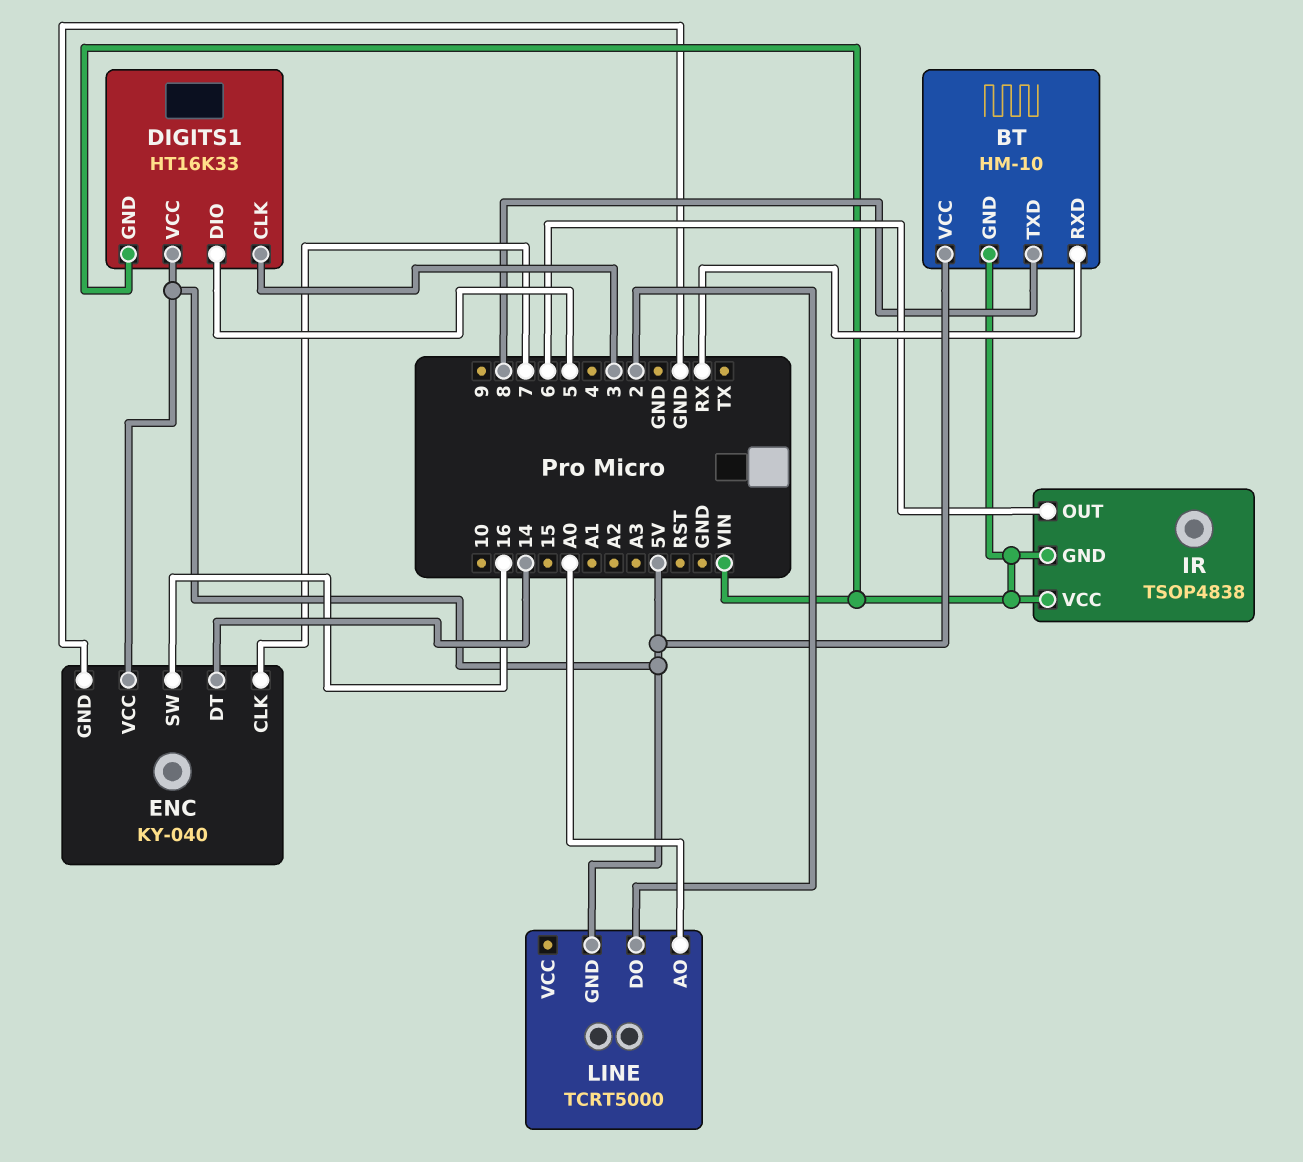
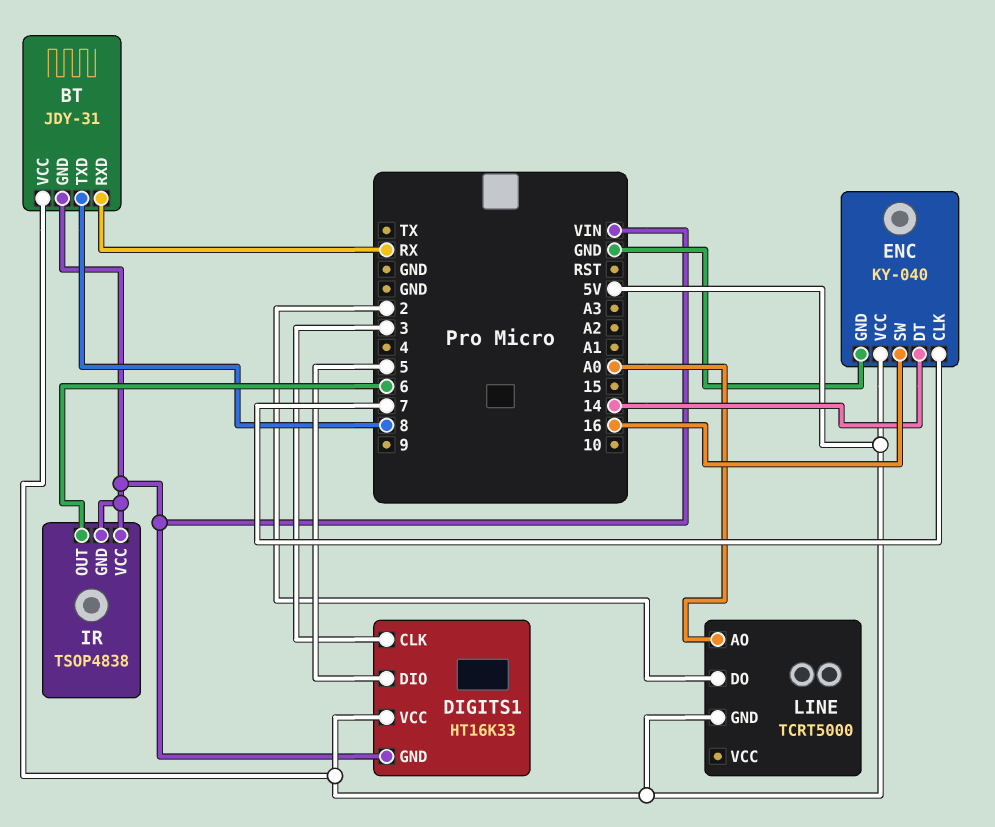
BT: HM-10 -> JDY-31

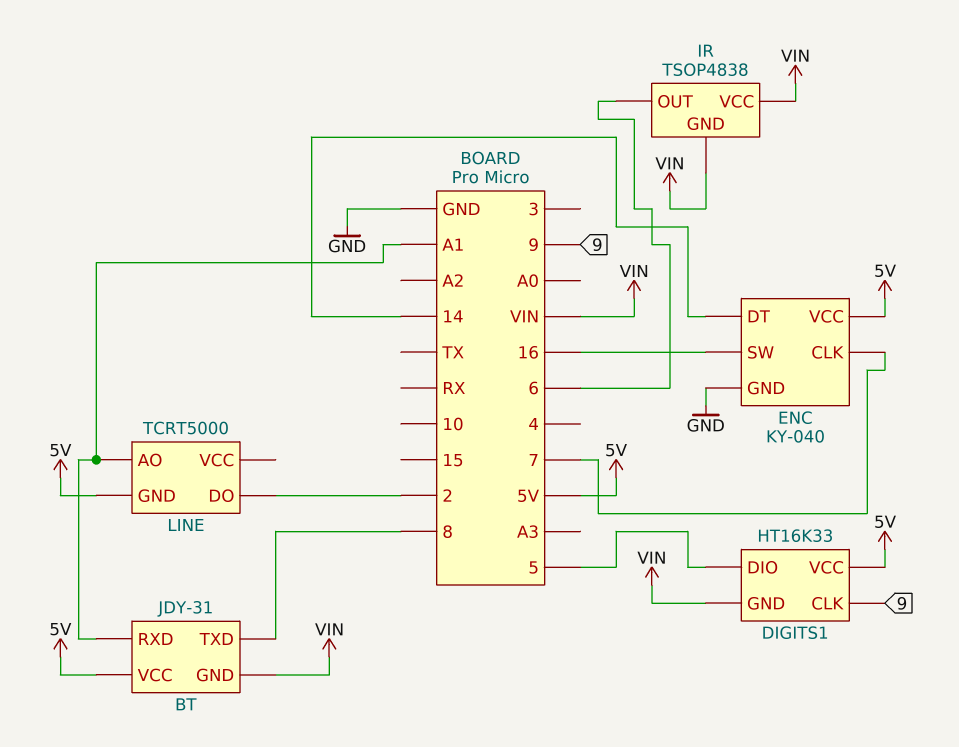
BT pin RXD: RX -> A1
DIGITS1 pin CLK: 3 -> 9
LINE pin AO: A0 -> A1

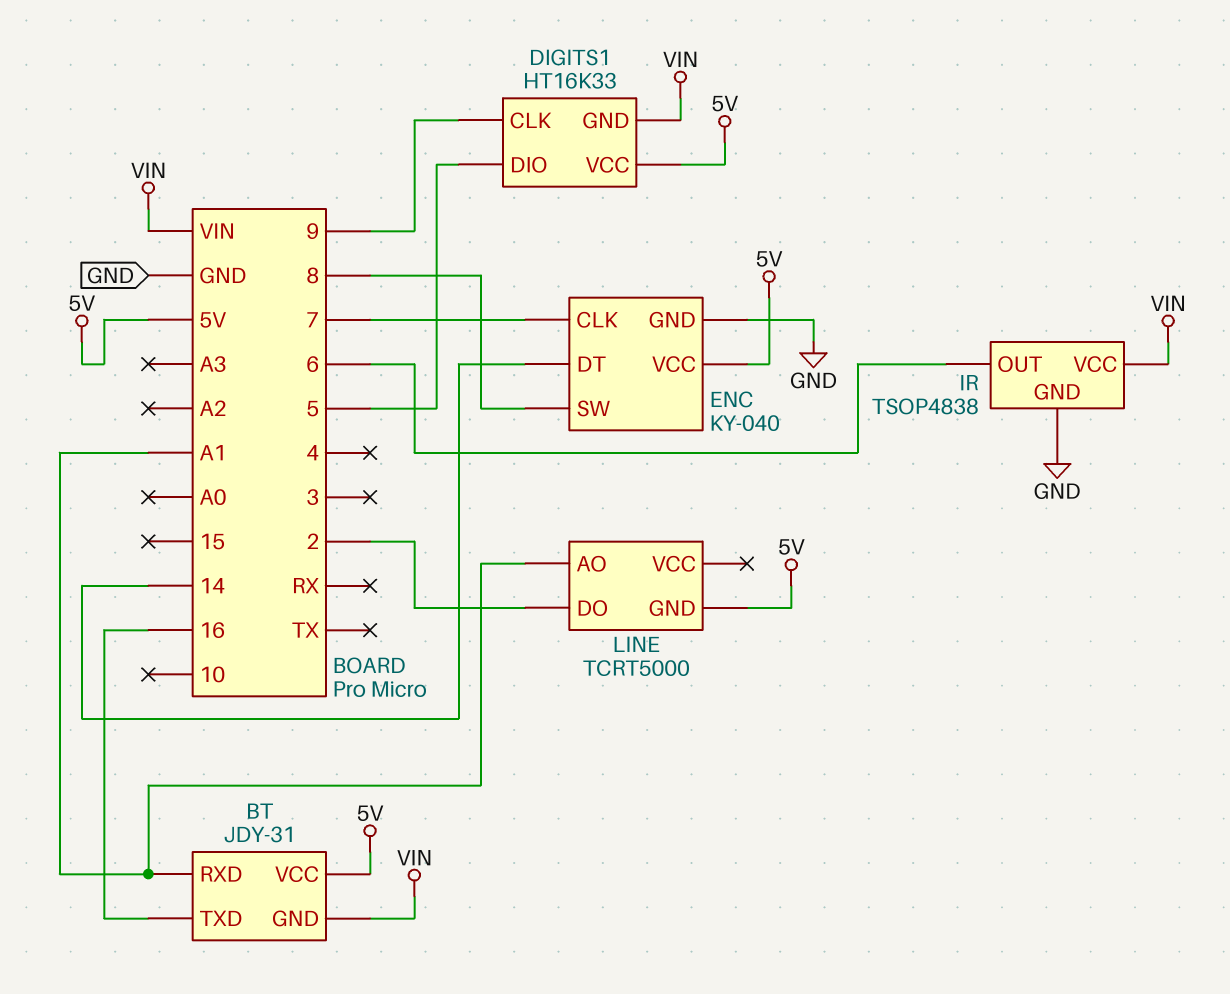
BT pin TXD: 8 -> 16
ENC pin SW: 16 -> 8
IR pin GND: VIN -> GND

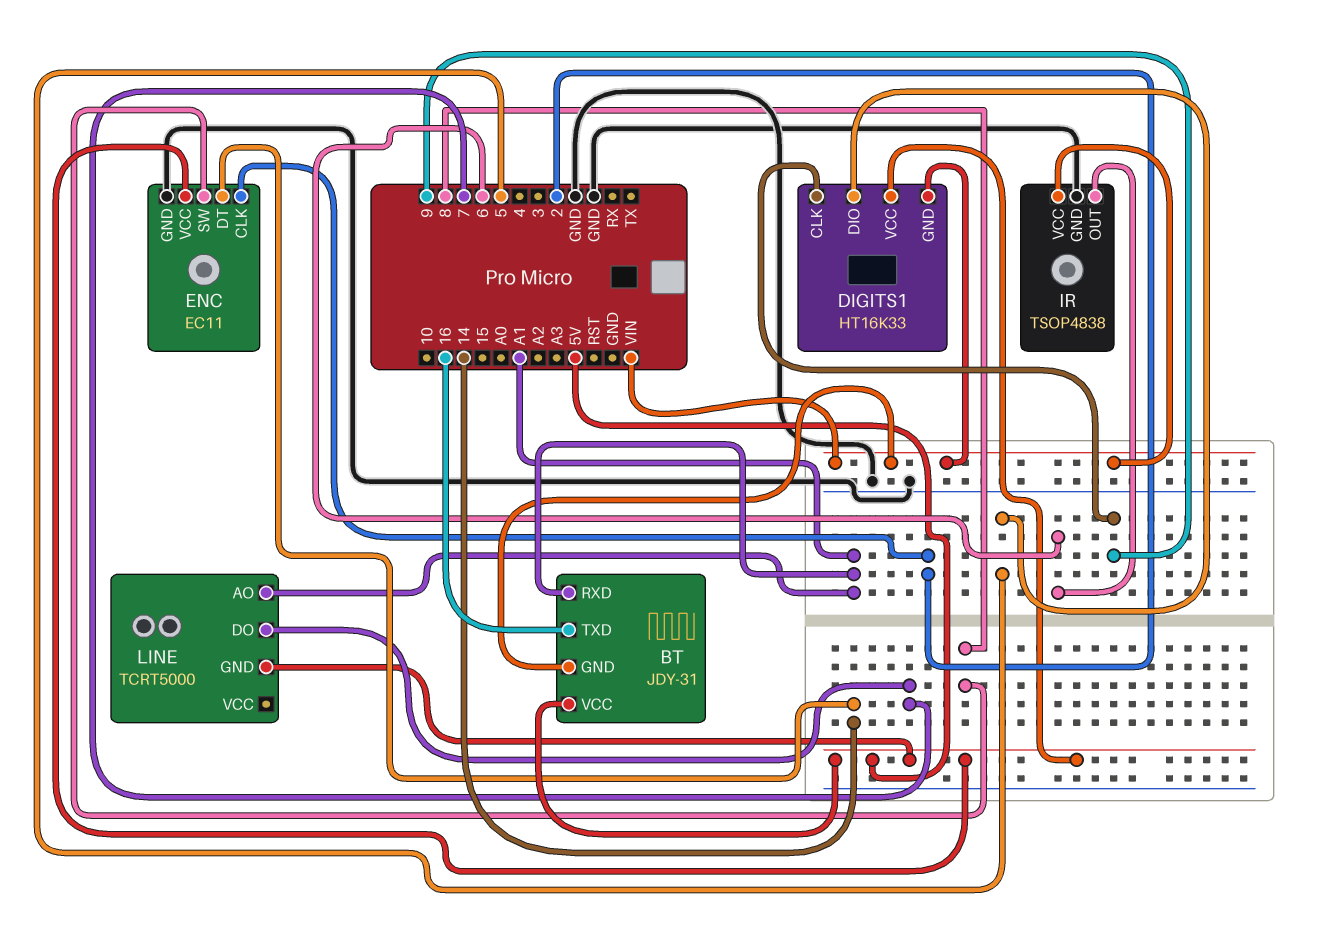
ENC: KY-040 -> EC11
ENC pin CLK: 7 -> 2
LINE pin DO: 2 -> 7

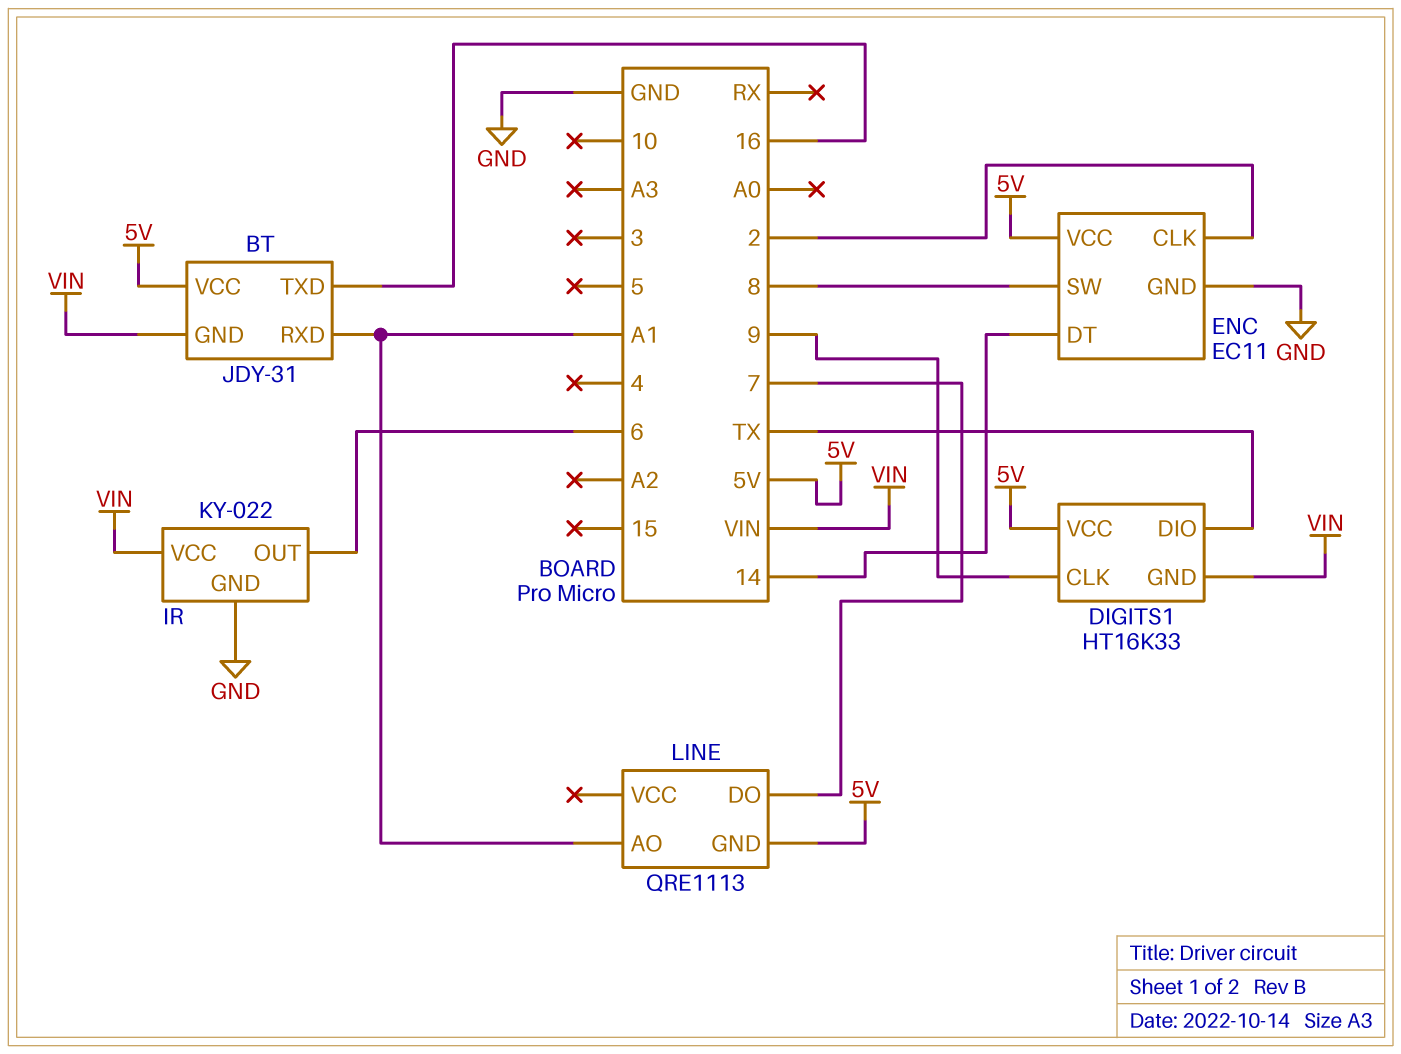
DIGITS1 pin DIO: 5 -> TX
IR: TSOP4838 -> KY-022
LINE: TCRT5000 -> QRE1113

